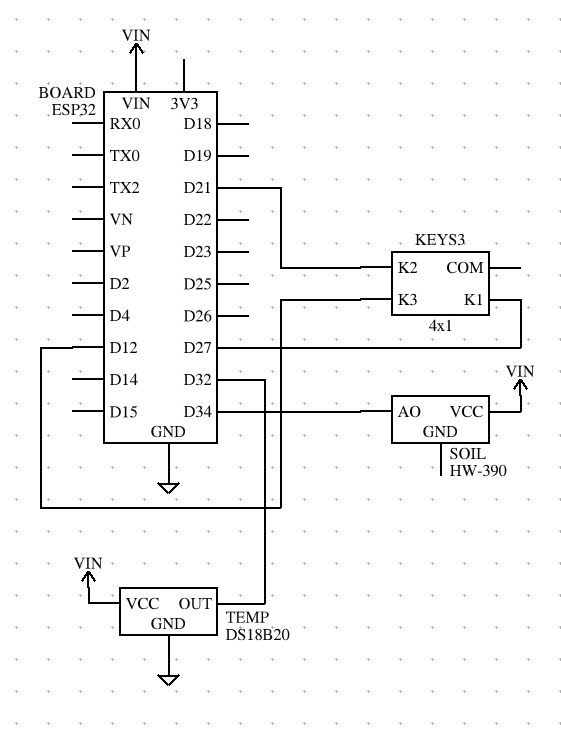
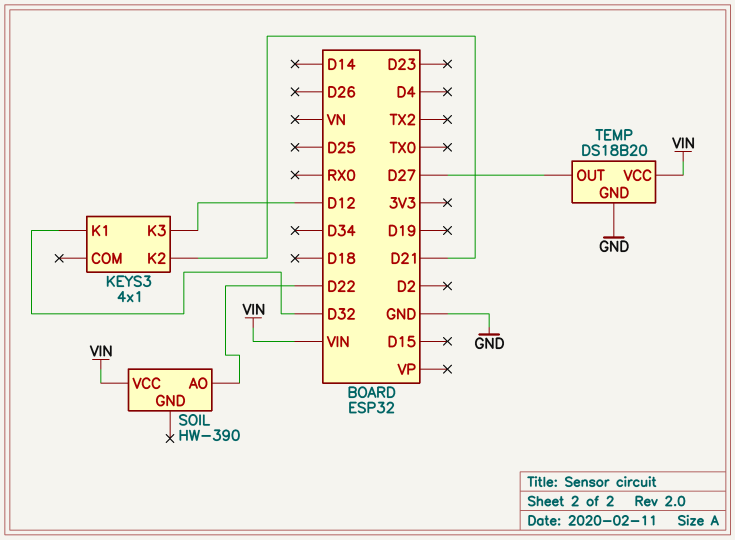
KEYS3 pin K1: D27 -> D32
SOIL pin AO: D34 -> D22
TEMP pin OUT: D32 -> D27

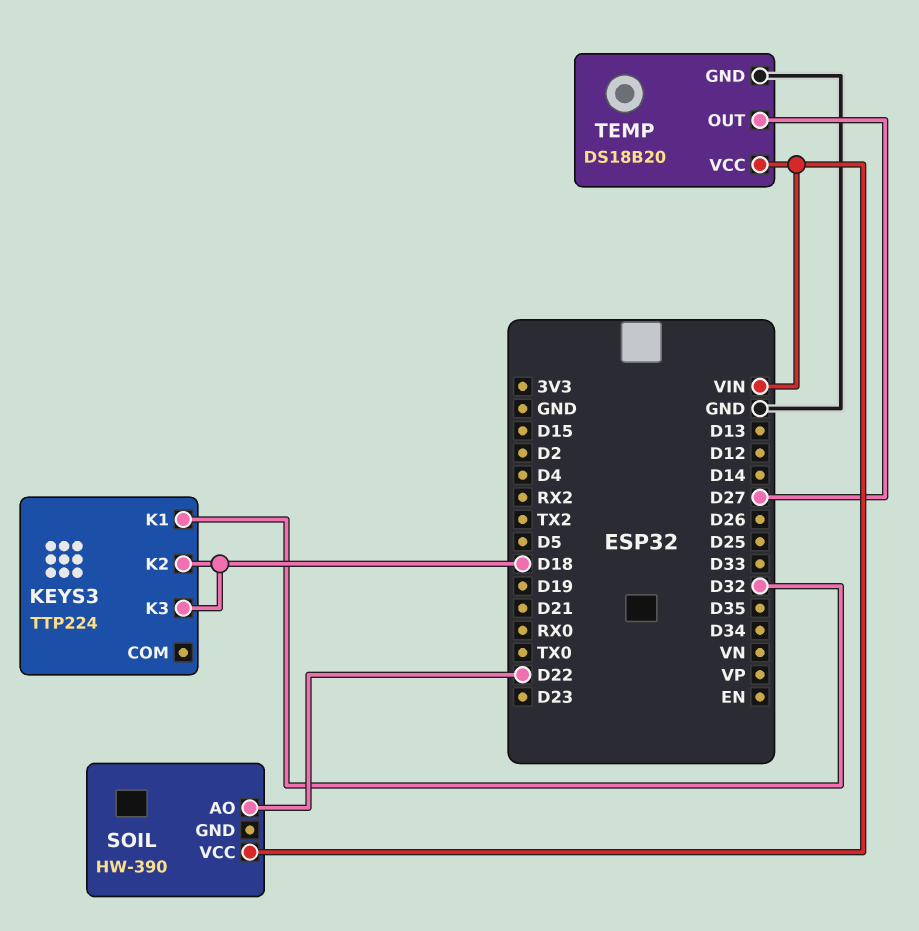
KEYS3: 4x1 -> TTP224
KEYS3 pin K2: D21 -> D18
KEYS3 pin K3: D12 -> D18

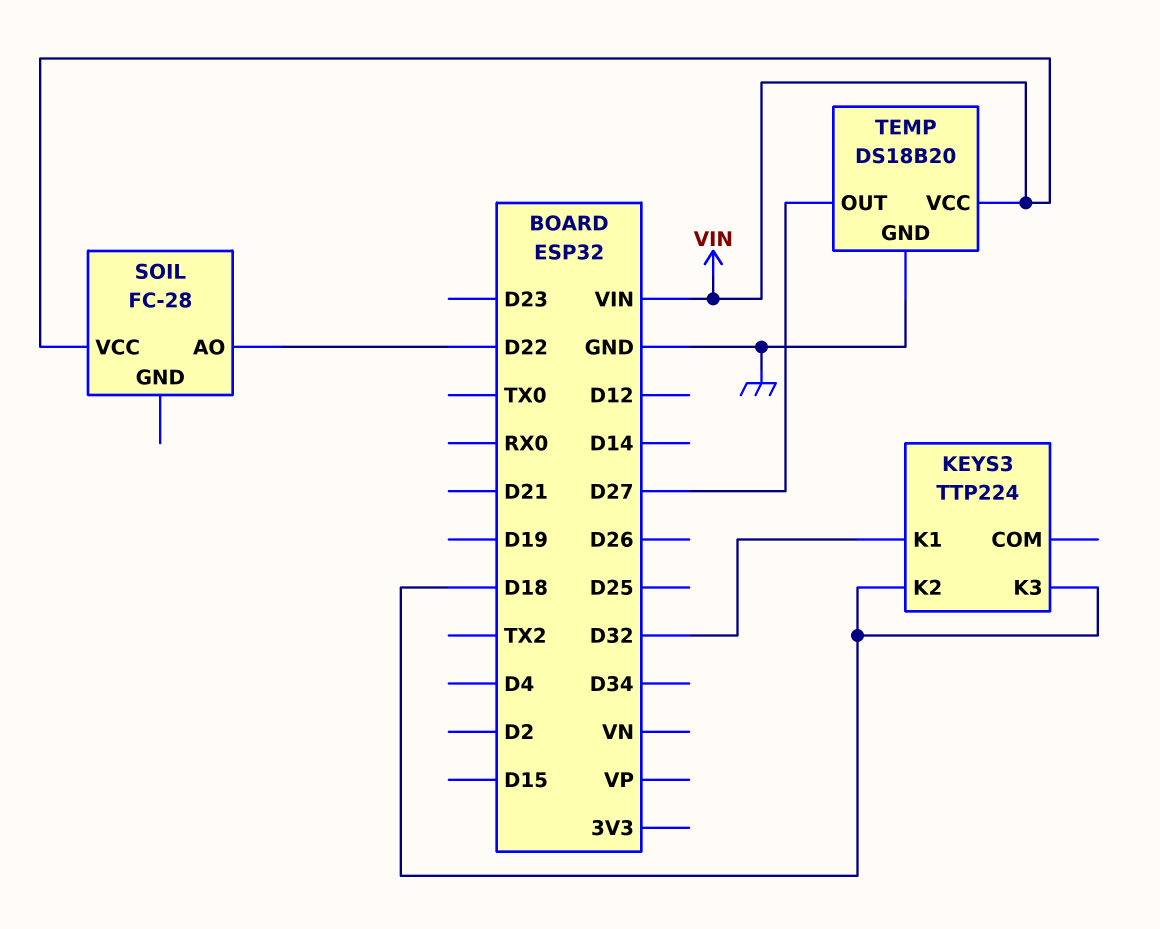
SOIL: HW-390 -> FC-28

